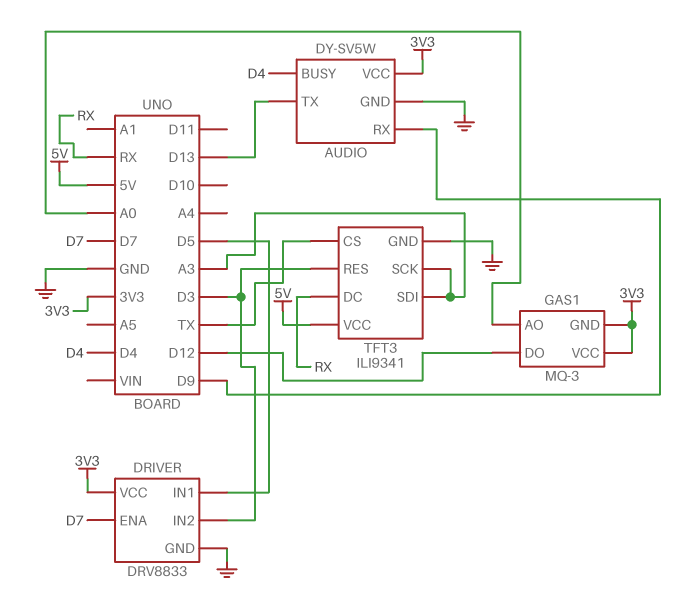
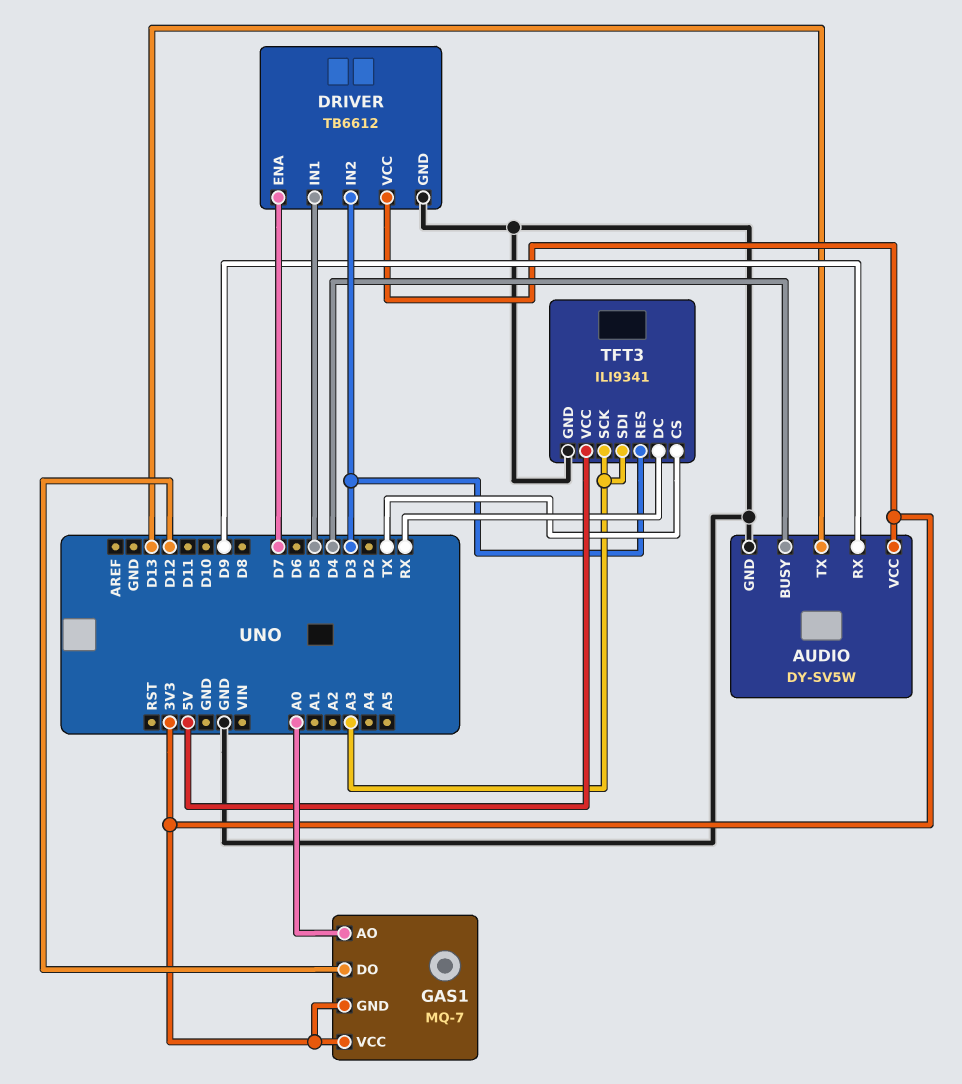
DRIVER: DRV8833 -> TB6612
GAS1: MQ-3 -> MQ-7

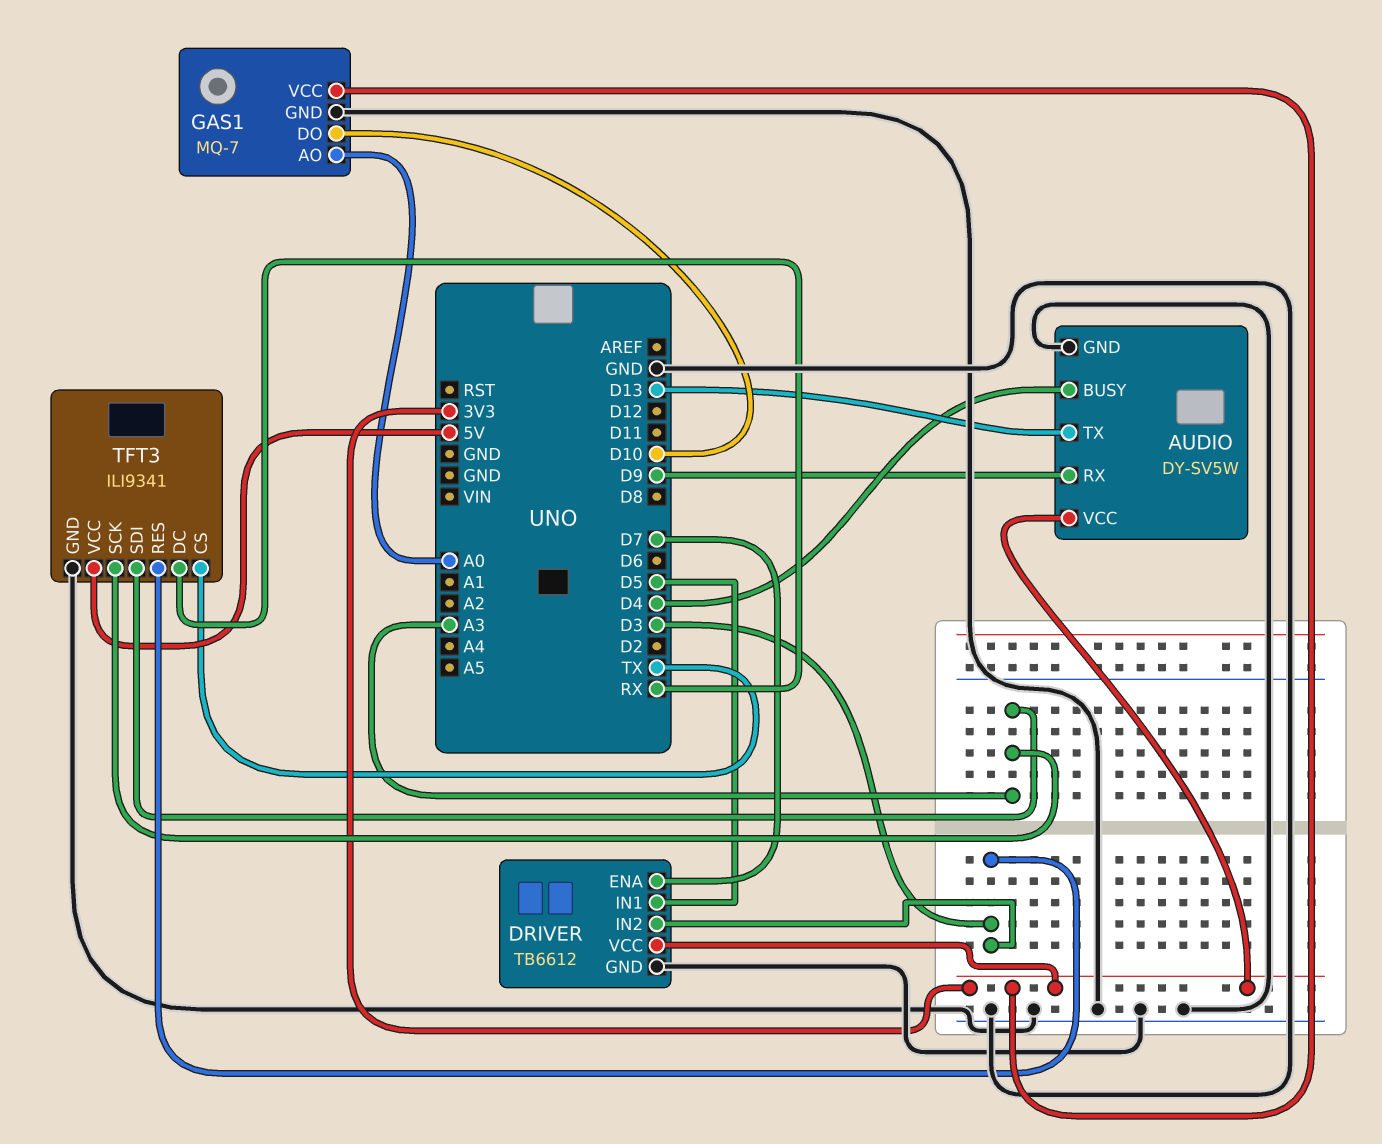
GAS1 pin DO: D12 -> D10
GAS1 pin GND: 3V3 -> GND

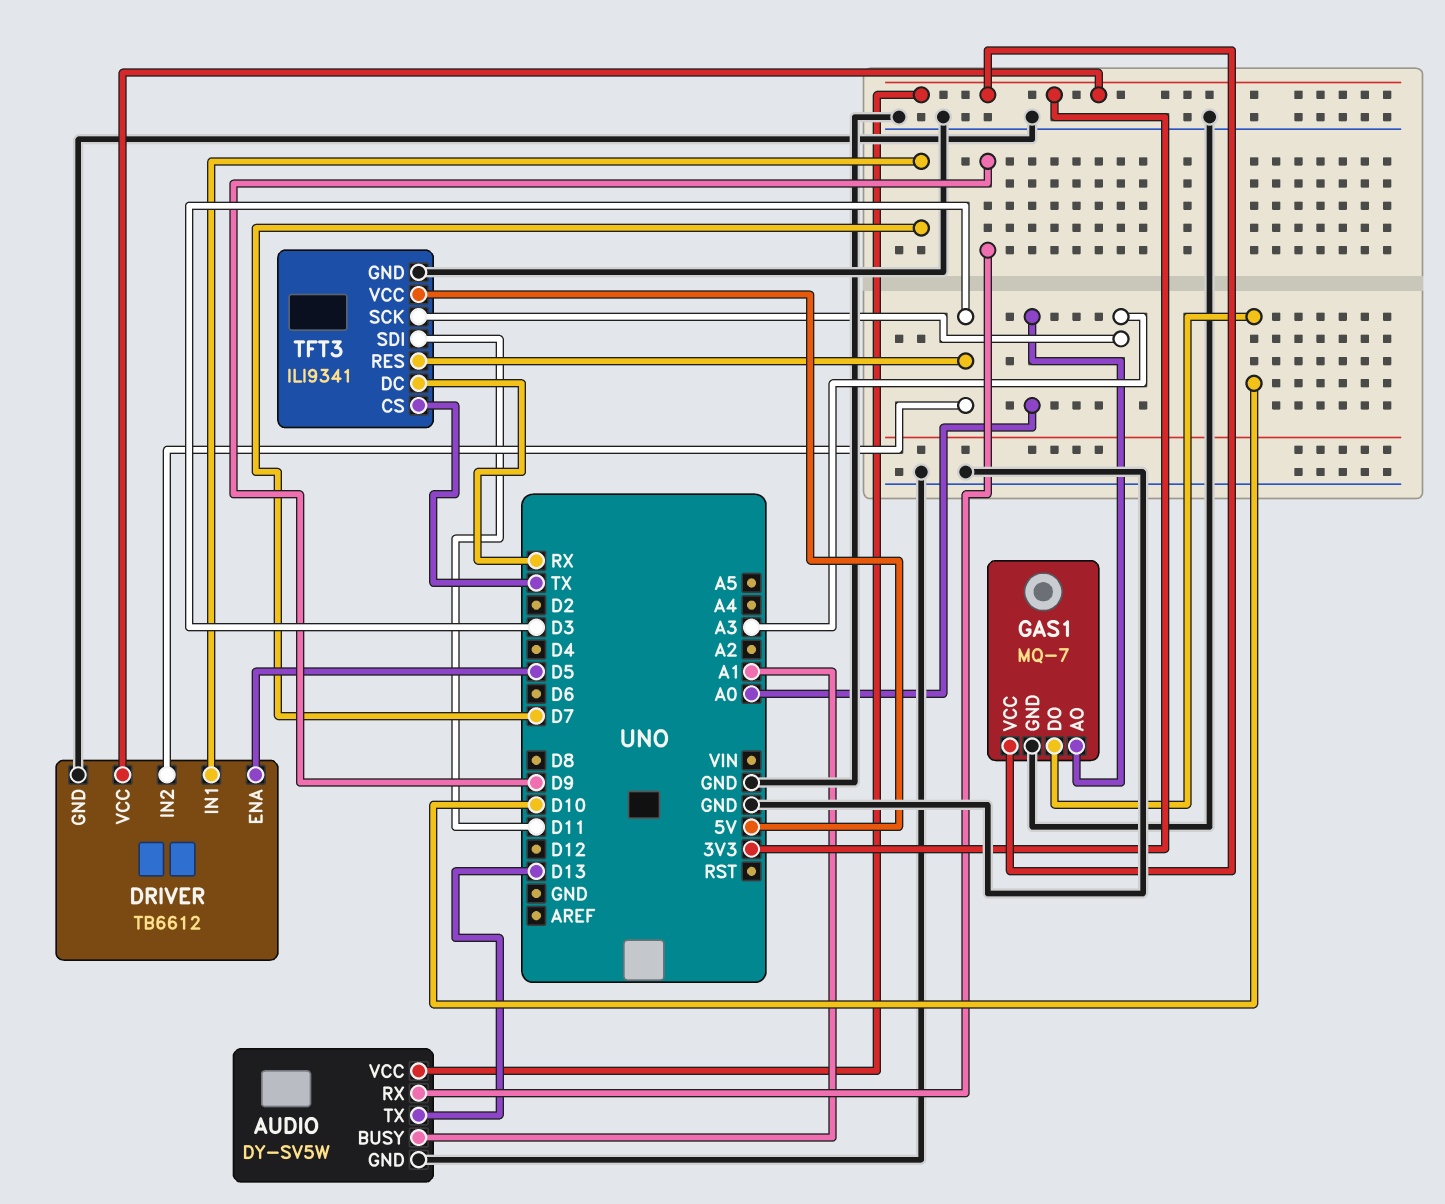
AUDIO pin BUSY: D4 -> A1
DRIVER pin ENA: D7 -> D5
DRIVER pin IN1: D5 -> D7
TFT3 pin SDI: A3 -> D11

